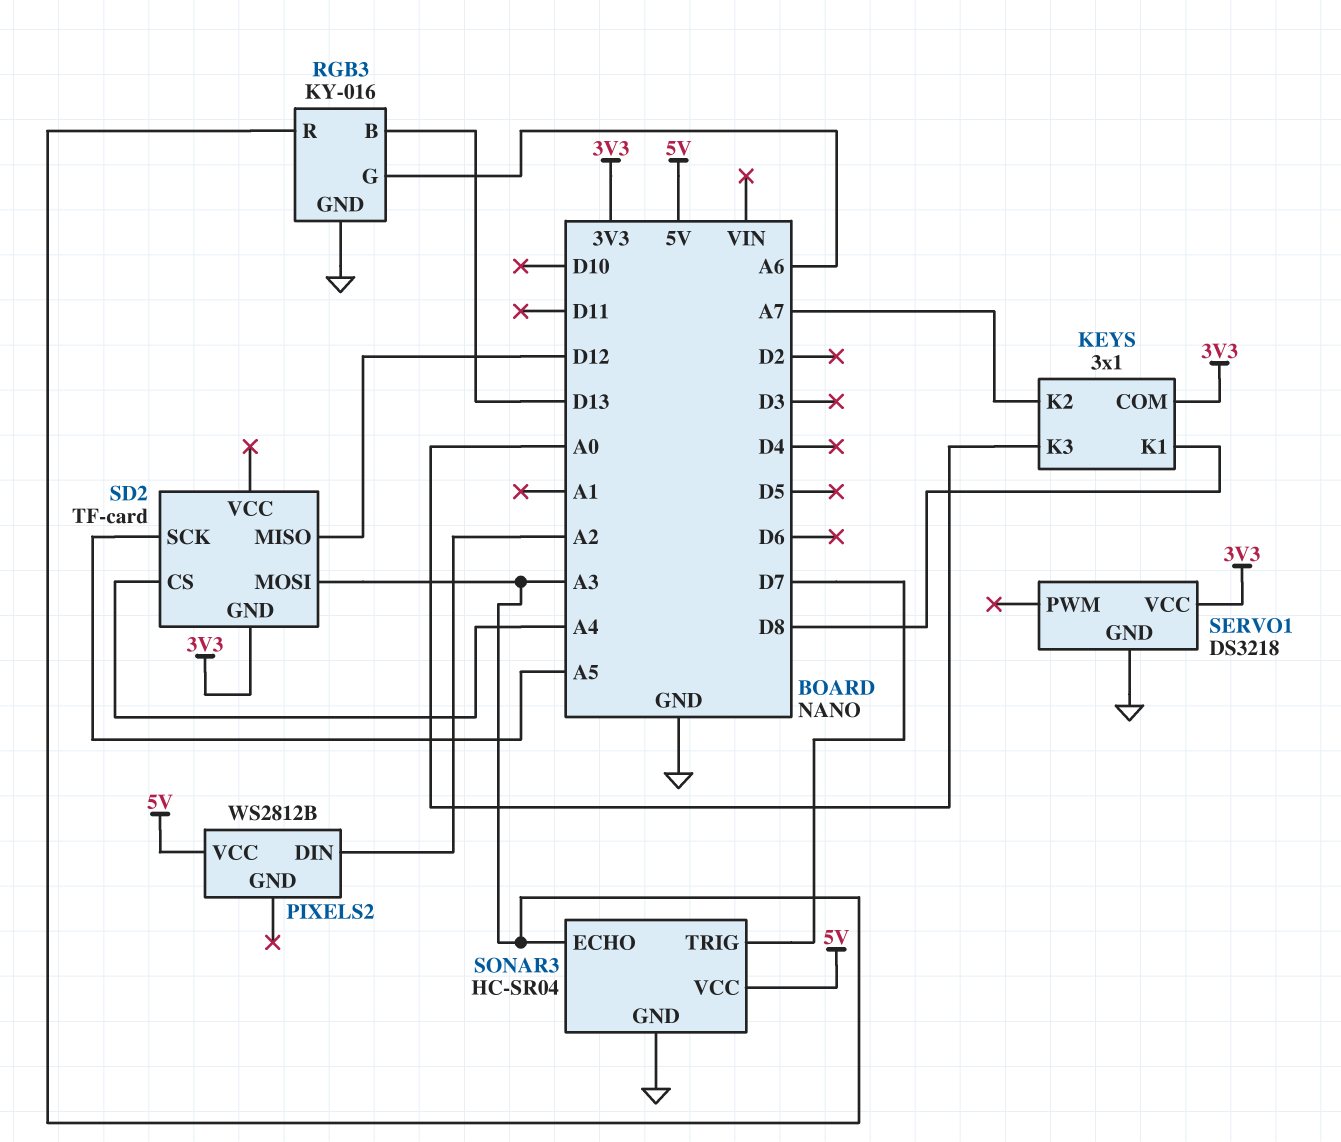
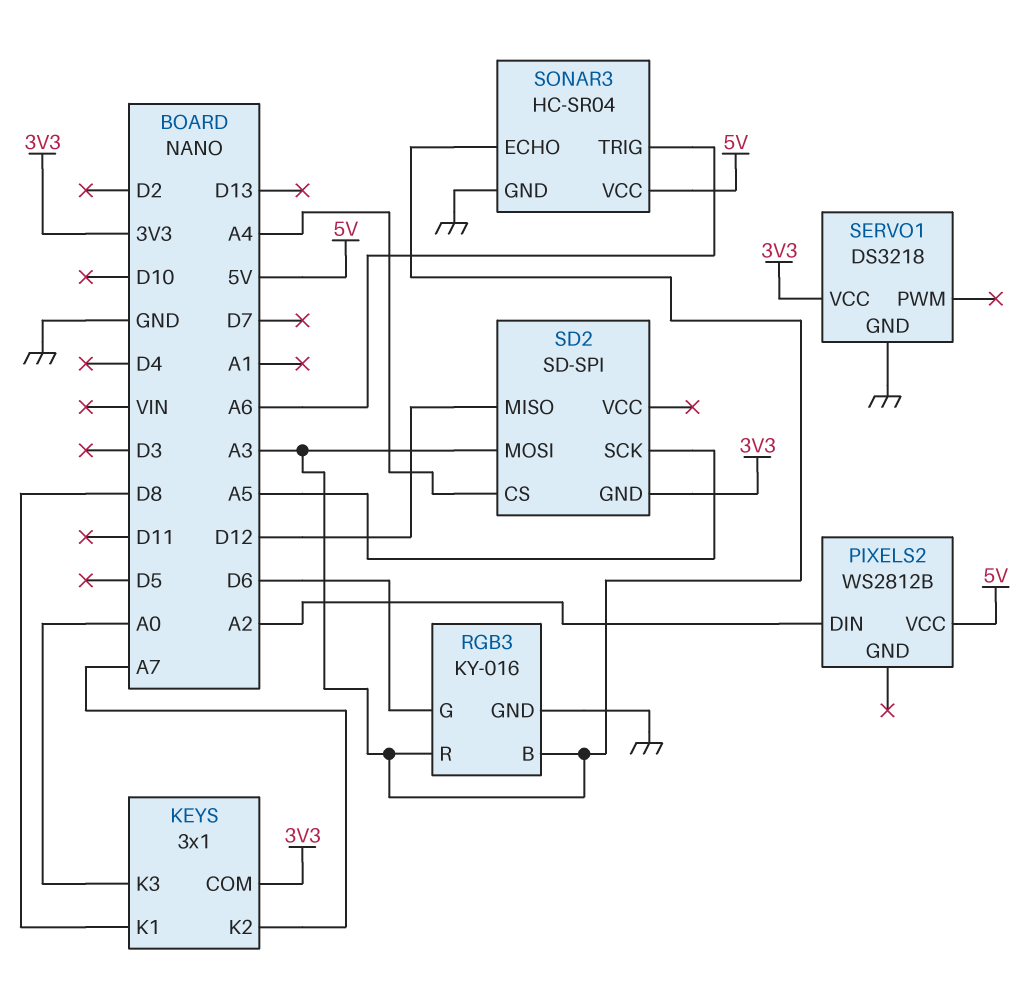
RGB3 pin B: D13 -> A3
RGB3 pin G: A6 -> D6
SD2: TF-card -> SD-SPI
SONAR3 pin TRIG: D7 -> A6

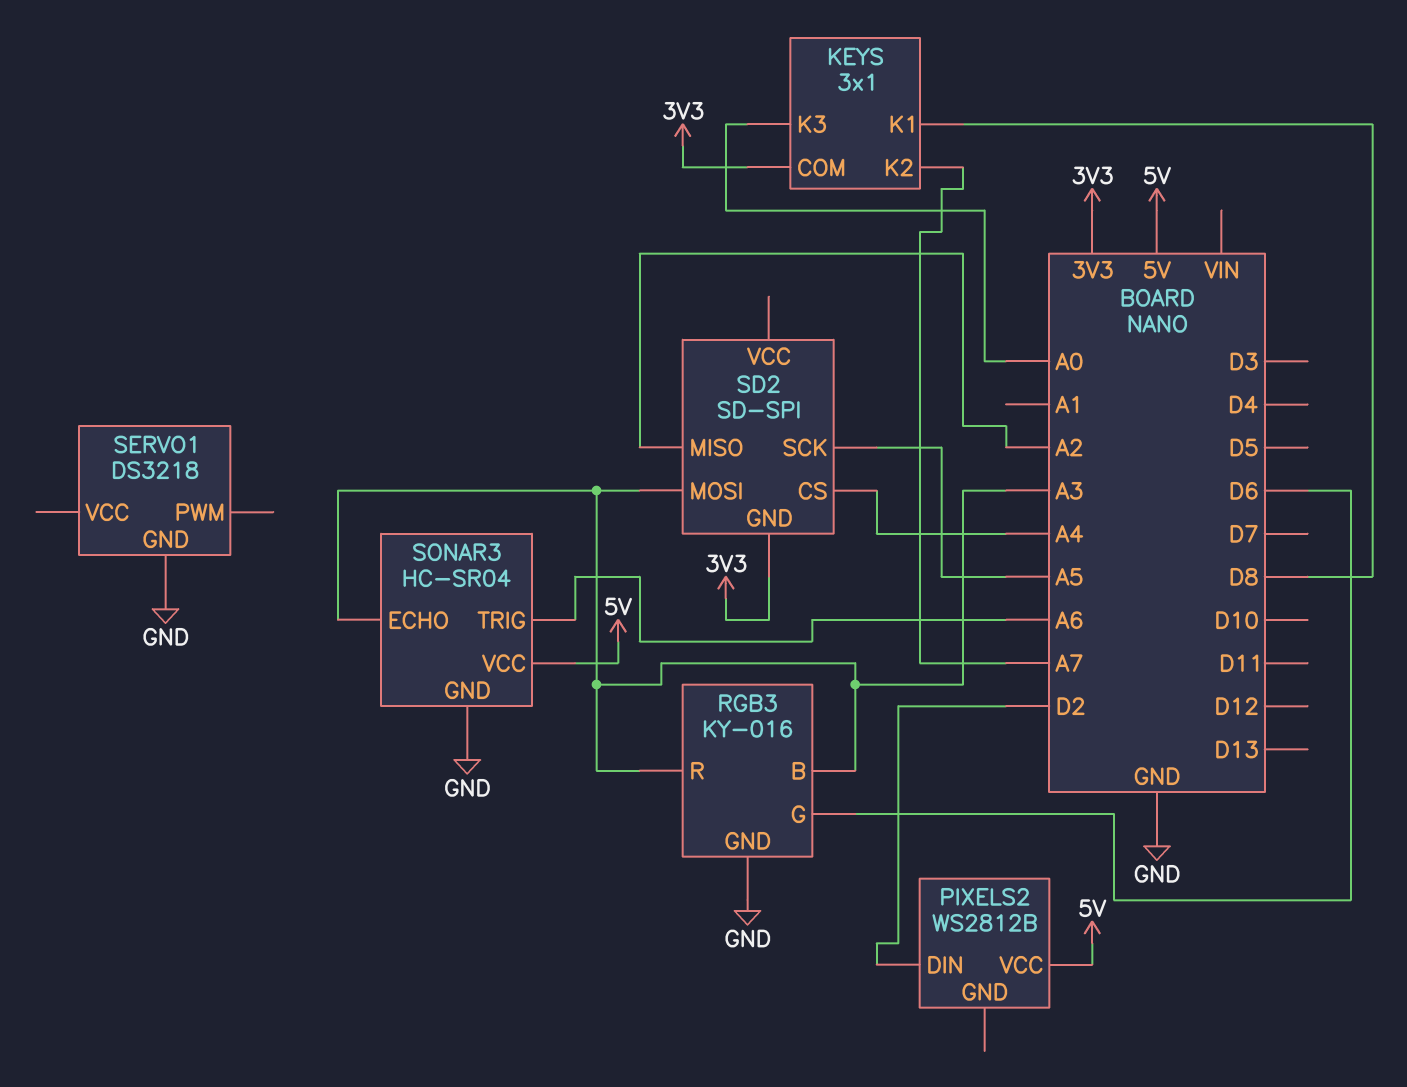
PIXELS2 pin DIN: A2 -> D2
SD2 pin MISO: D12 -> A2
SERVO1 pin VCC: 3V3 -> none

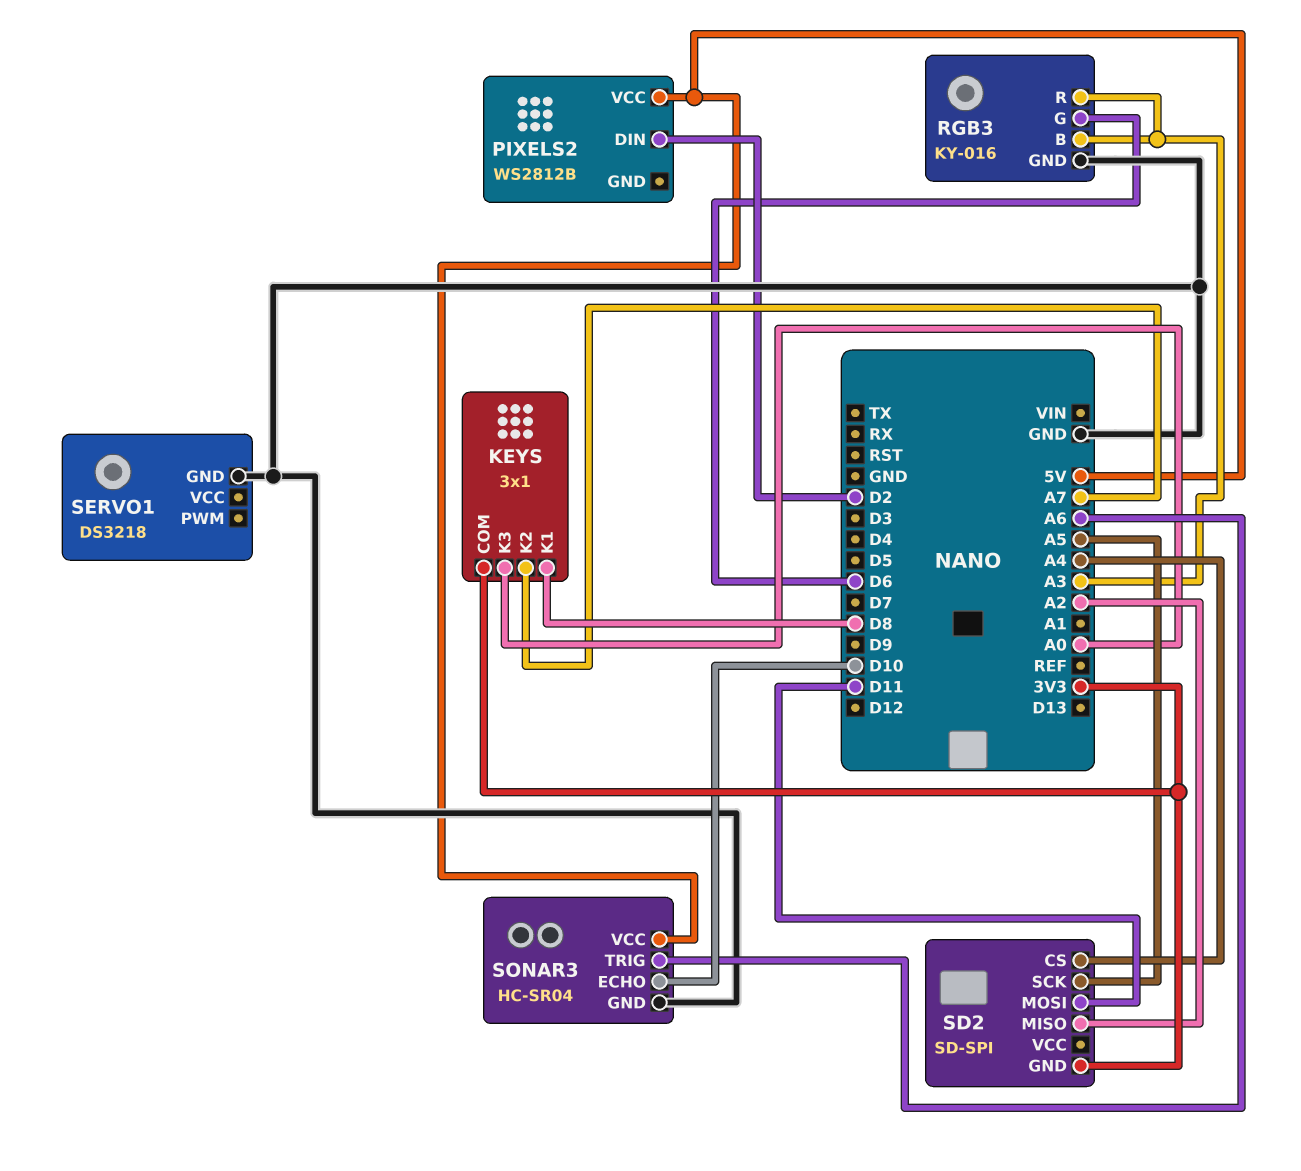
SD2 pin MOSI: A3 -> D11
SONAR3 pin ECHO: A3 -> D10

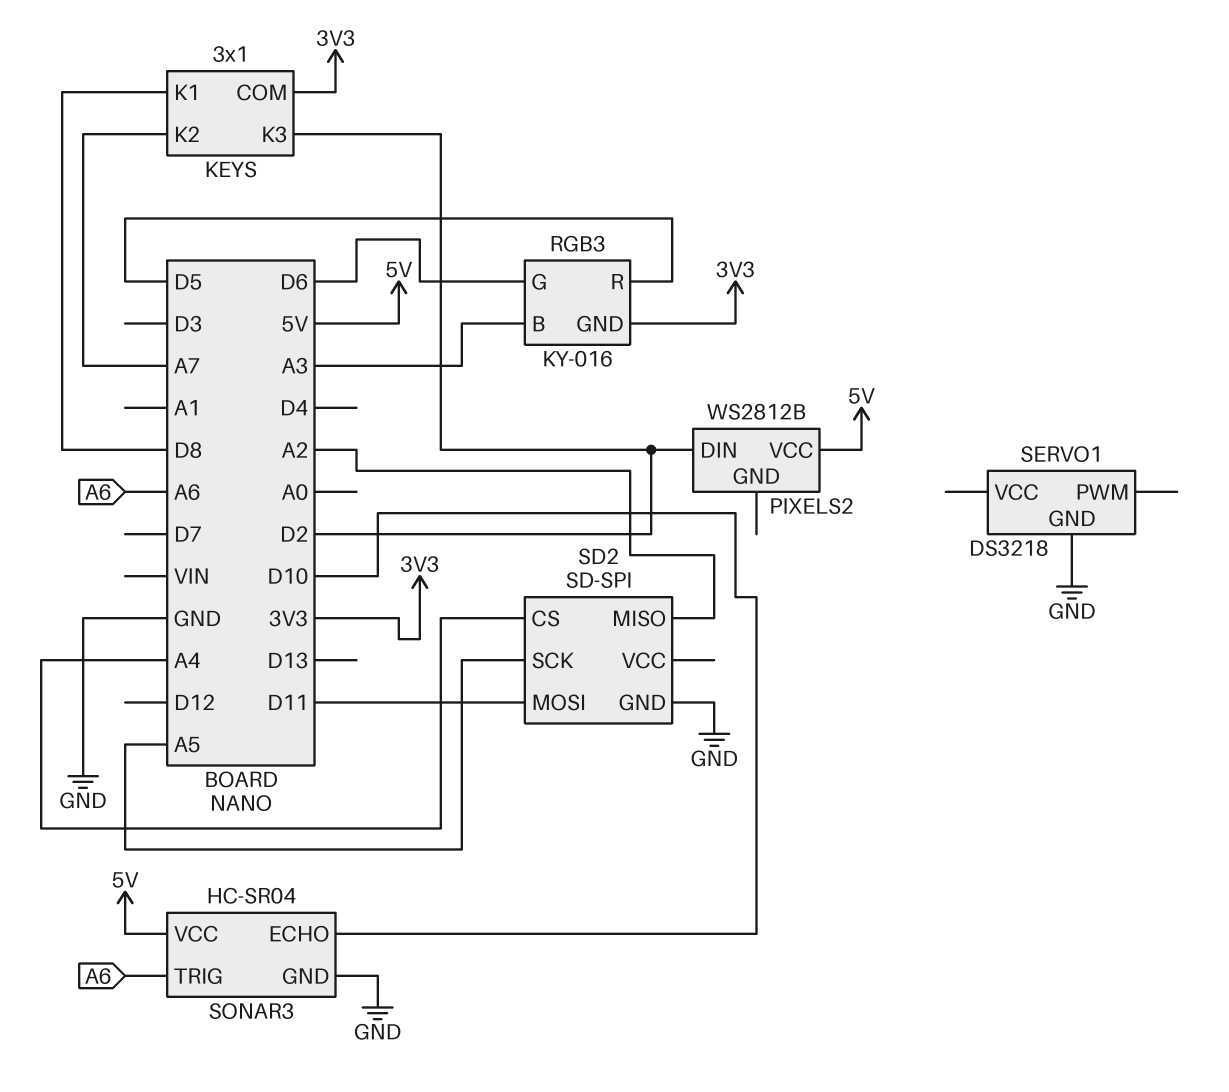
KEYS pin K3: A0 -> D2
RGB3 pin GND: GND -> 3V3
RGB3 pin R: A3 -> D5
SD2 pin GND: 3V3 -> GND

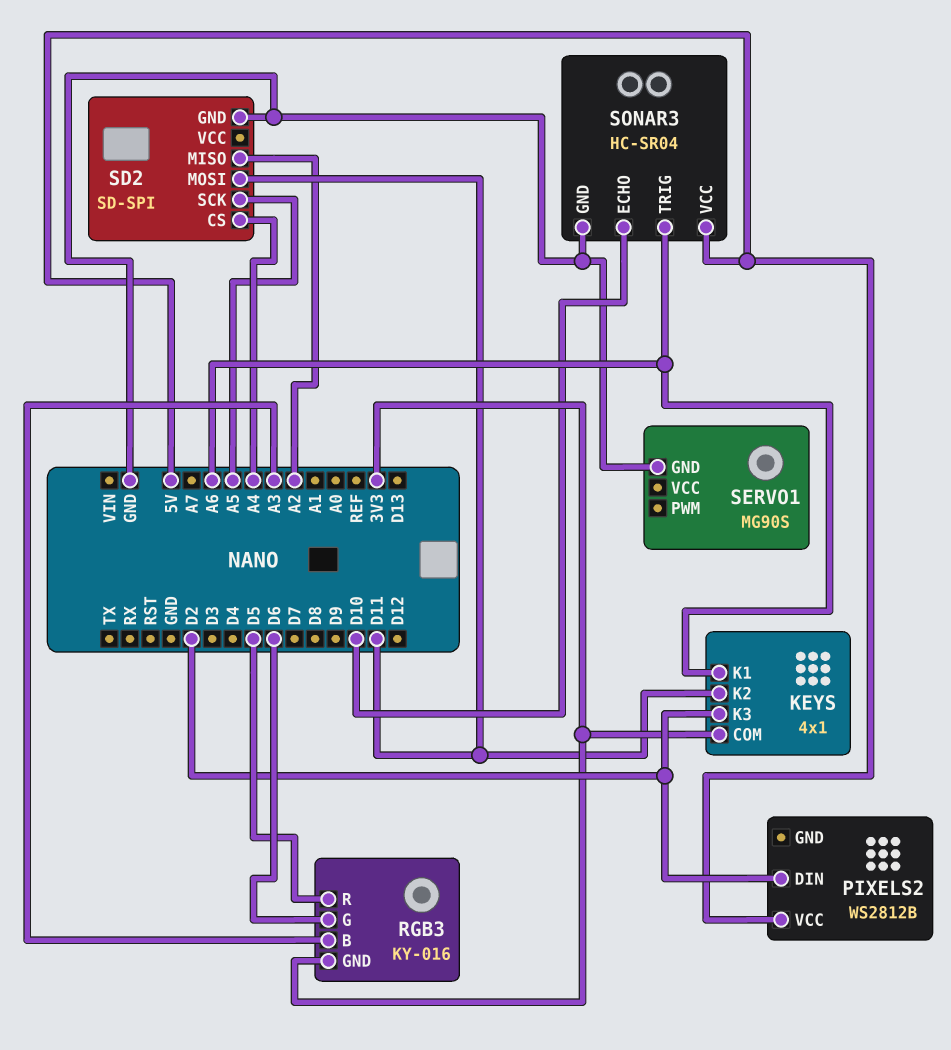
KEYS: 3x1 -> 4x1
KEYS pin K1: D8 -> A6
KEYS pin K2: A7 -> D11
SERVO1: DS3218 -> MG90S

